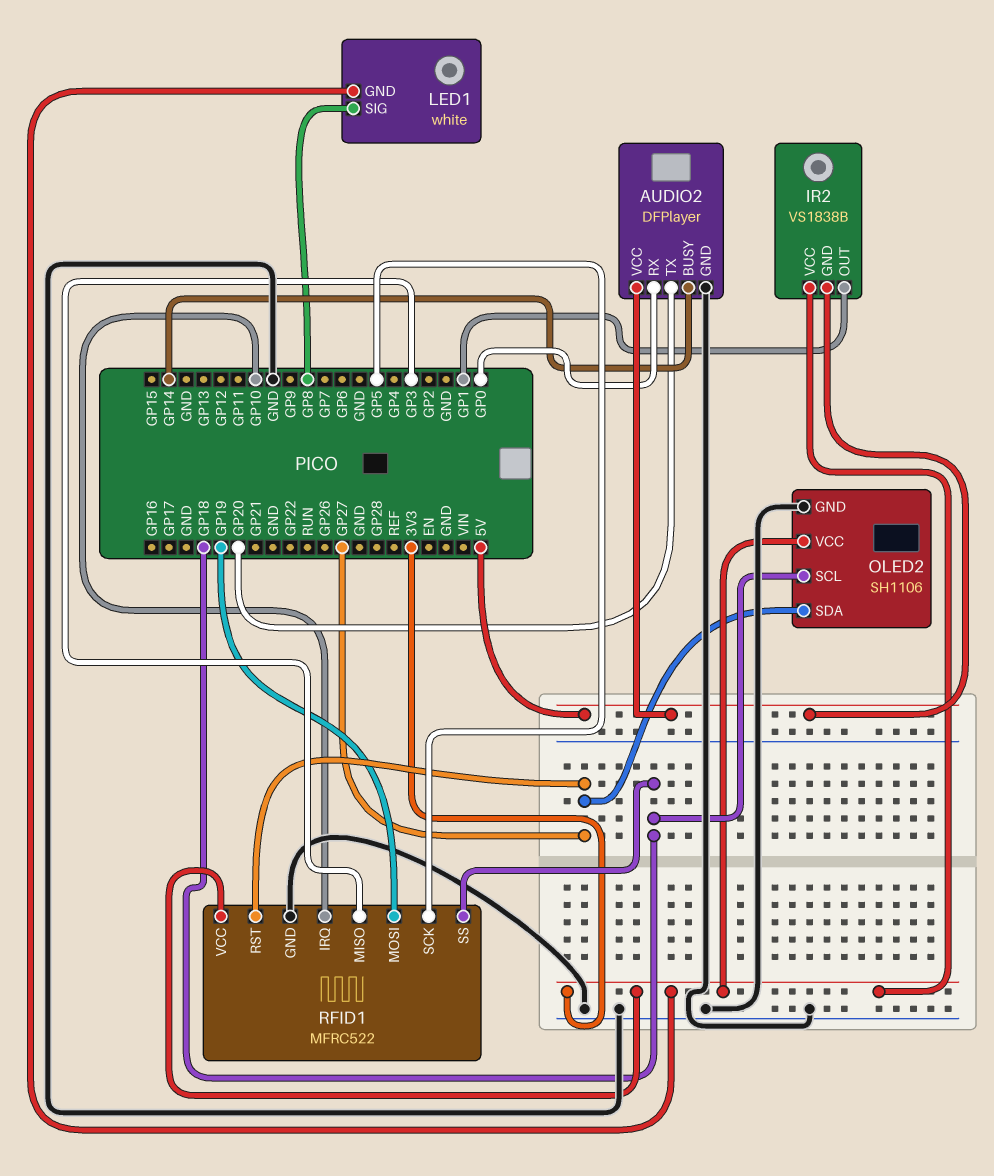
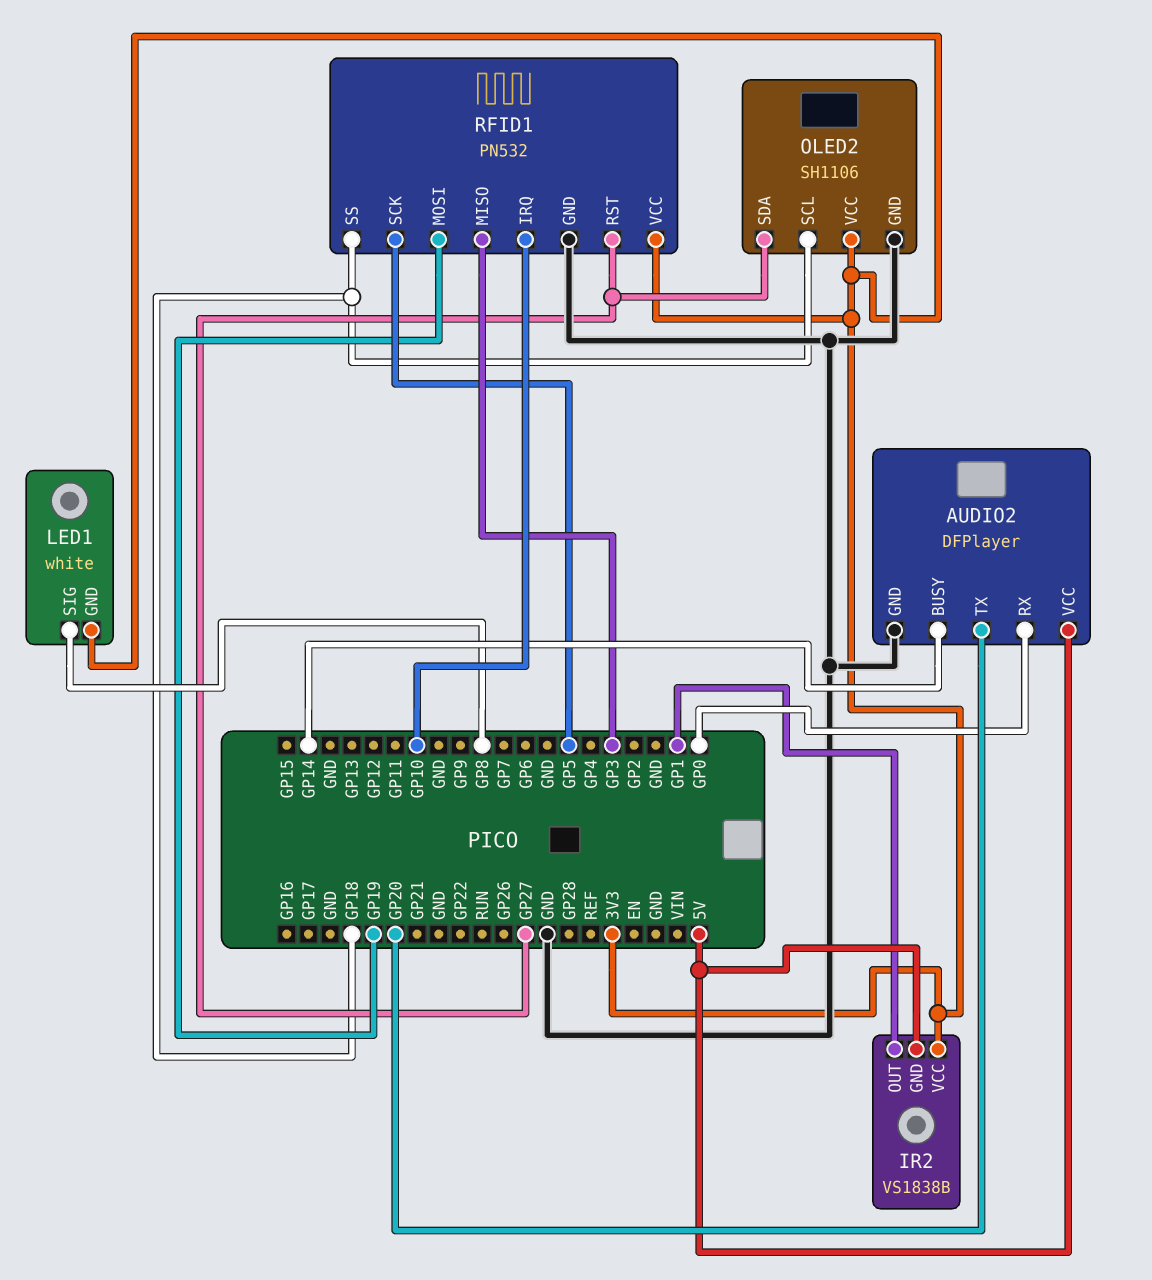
RFID1: MFRC522 -> PN532

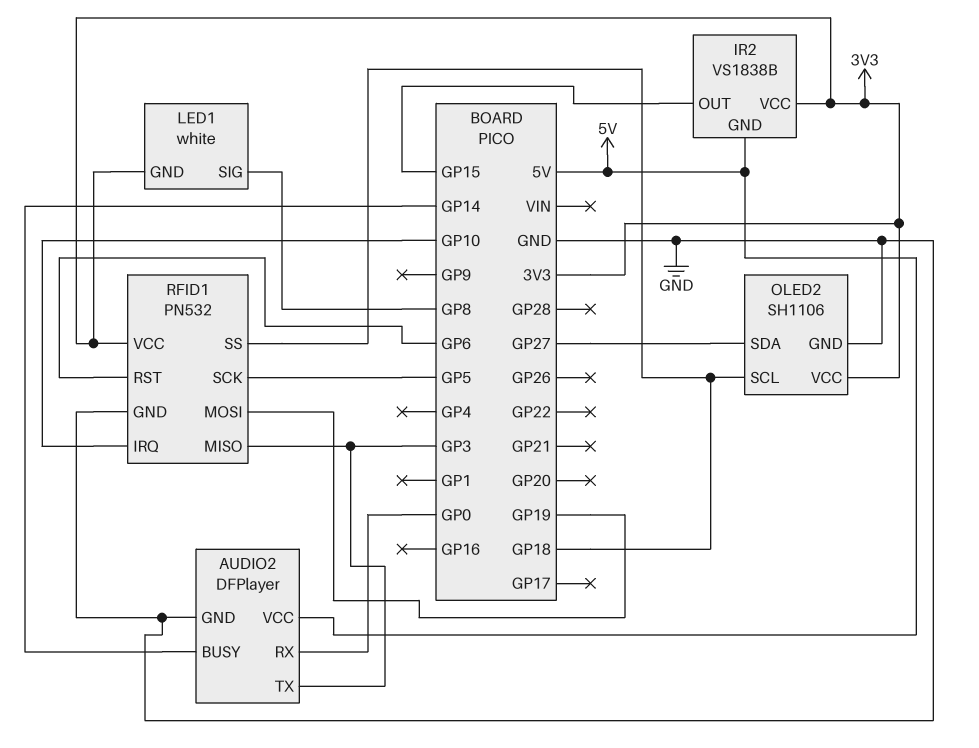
AUDIO2 pin TX: GP20 -> GP3
IR2 pin OUT: GP1 -> GP15
RFID1 pin RST: GP27 -> GP6

